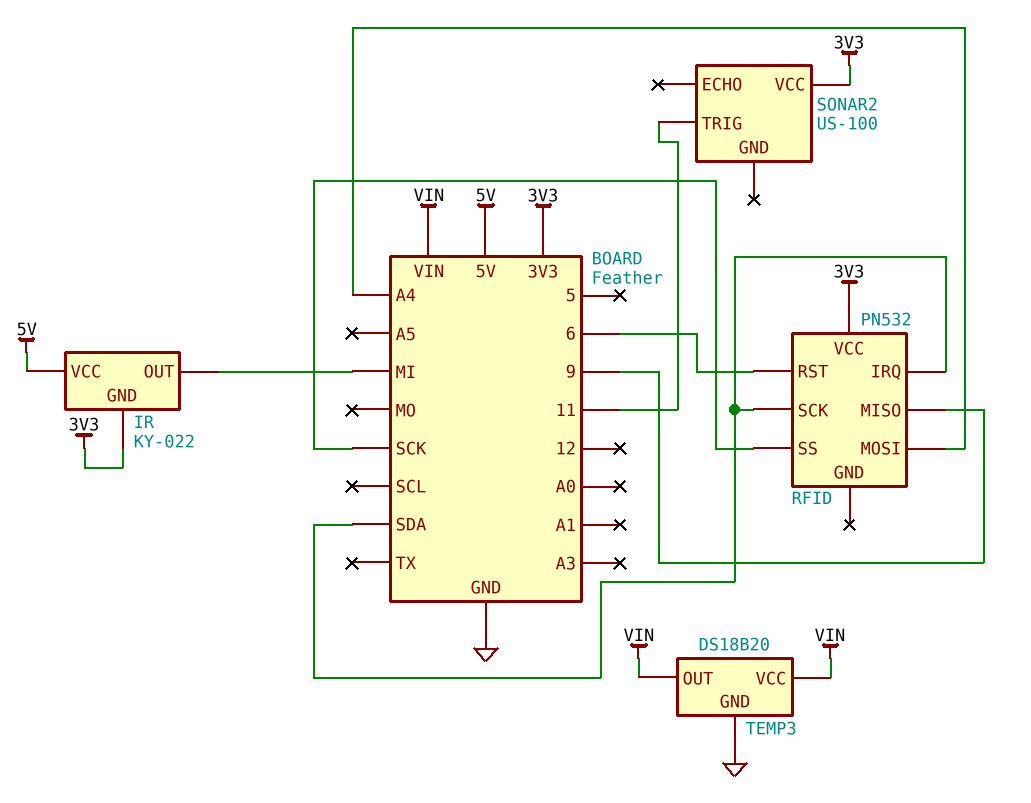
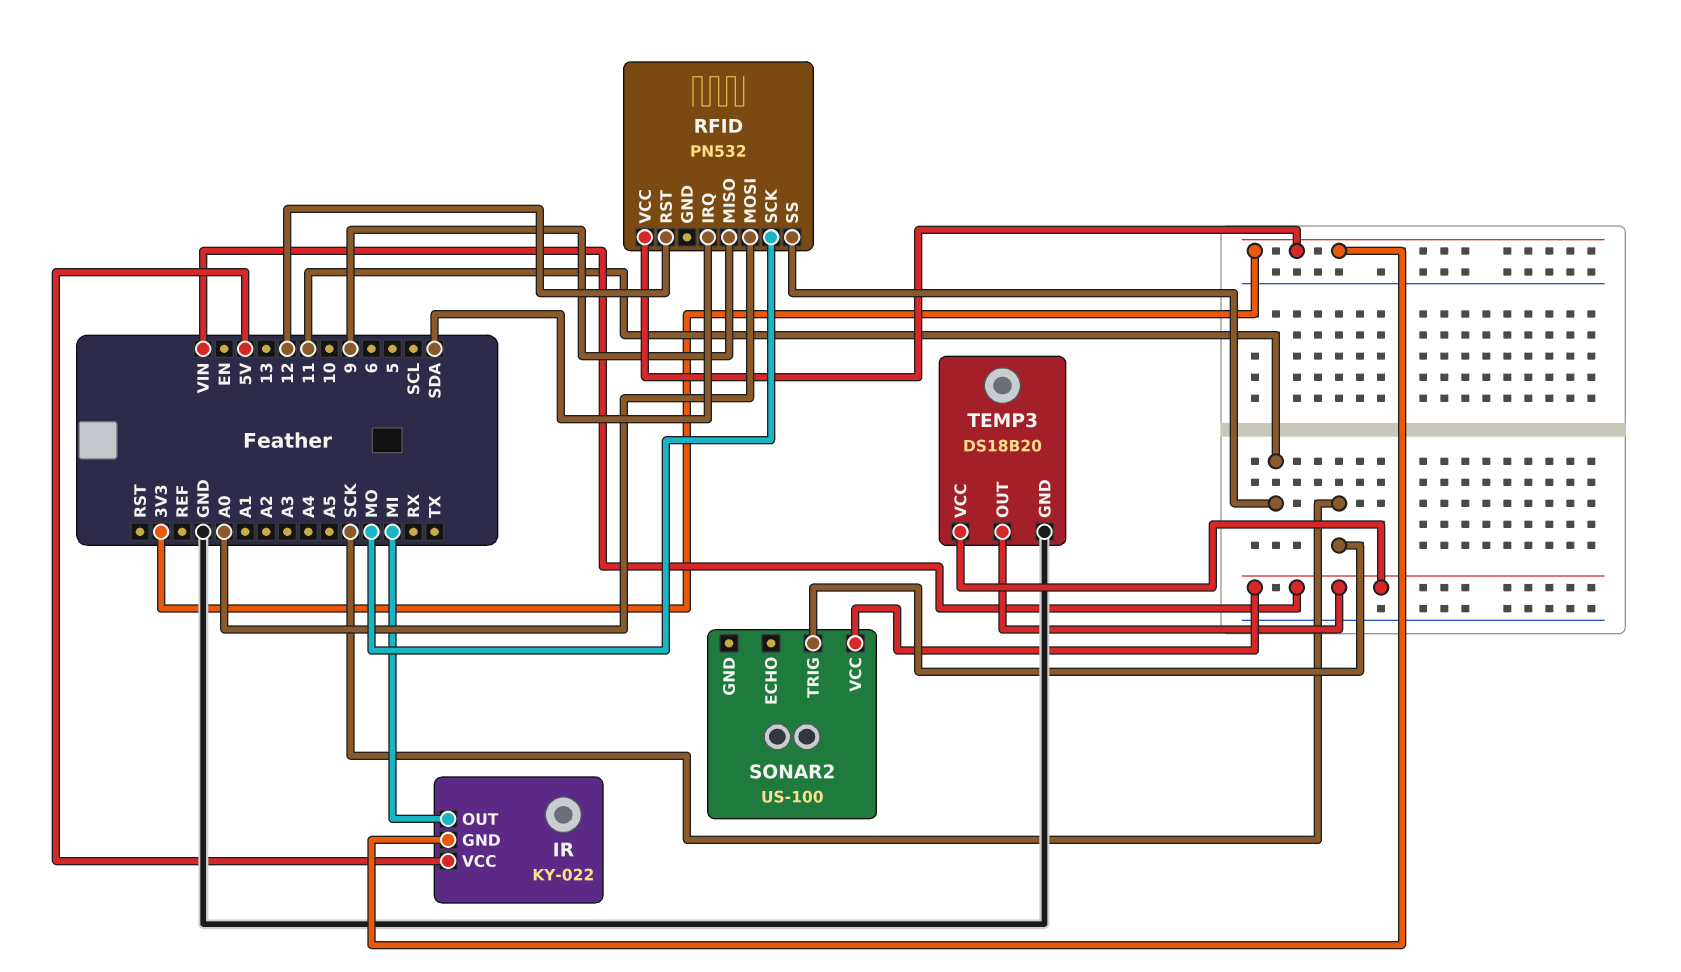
RFID pin MOSI: A4 -> A0
RFID pin RST: 6 -> 12
RFID pin SCK: SDA -> MO
RFID pin SS: SCK -> 11
SONAR2 pin TRIG: 11 -> SCK
SONAR2 pin VCC: 3V3 -> VIN

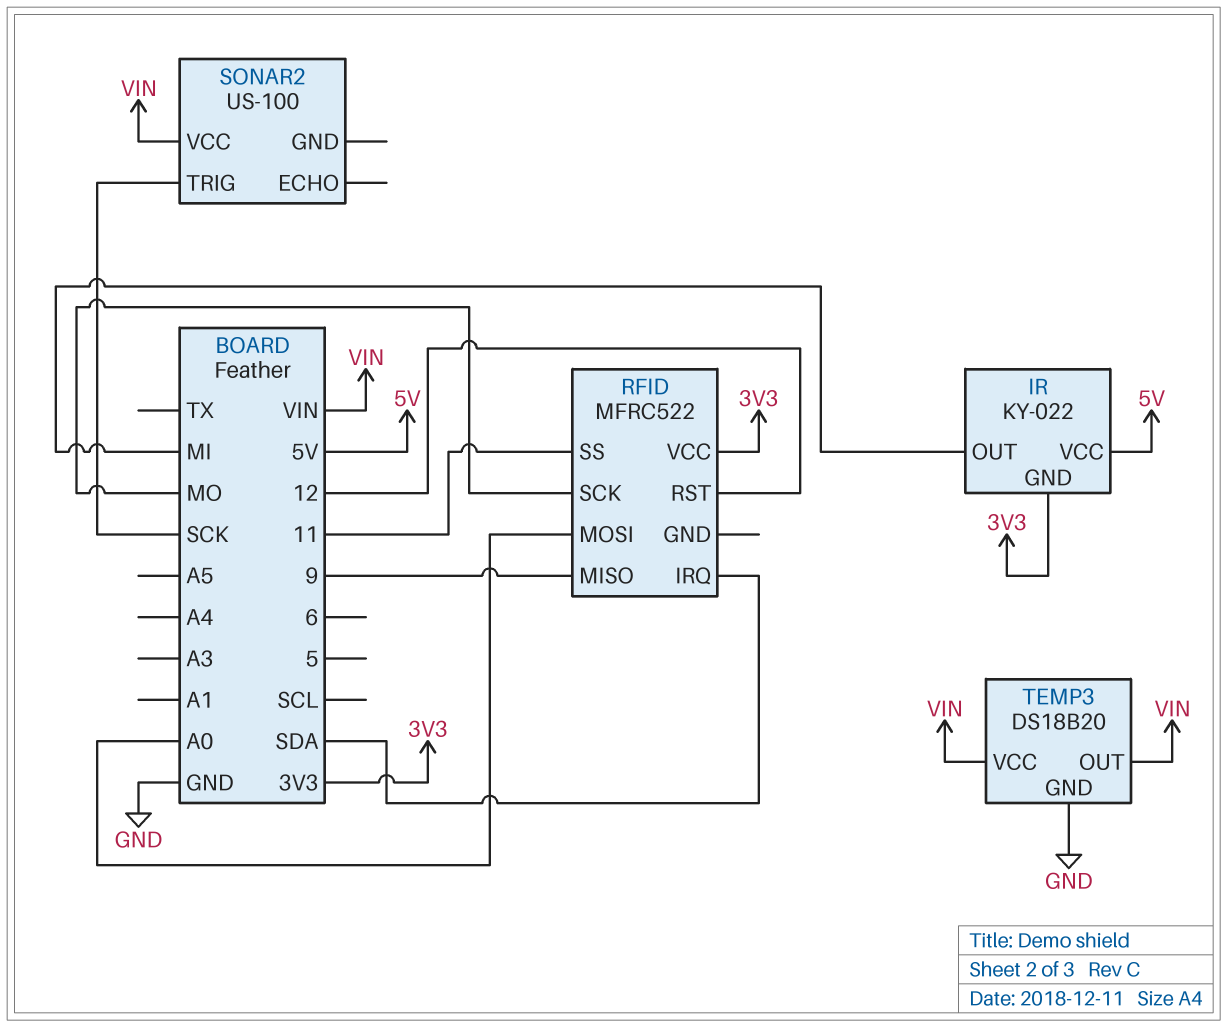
RFID: PN532 -> MFRC522

